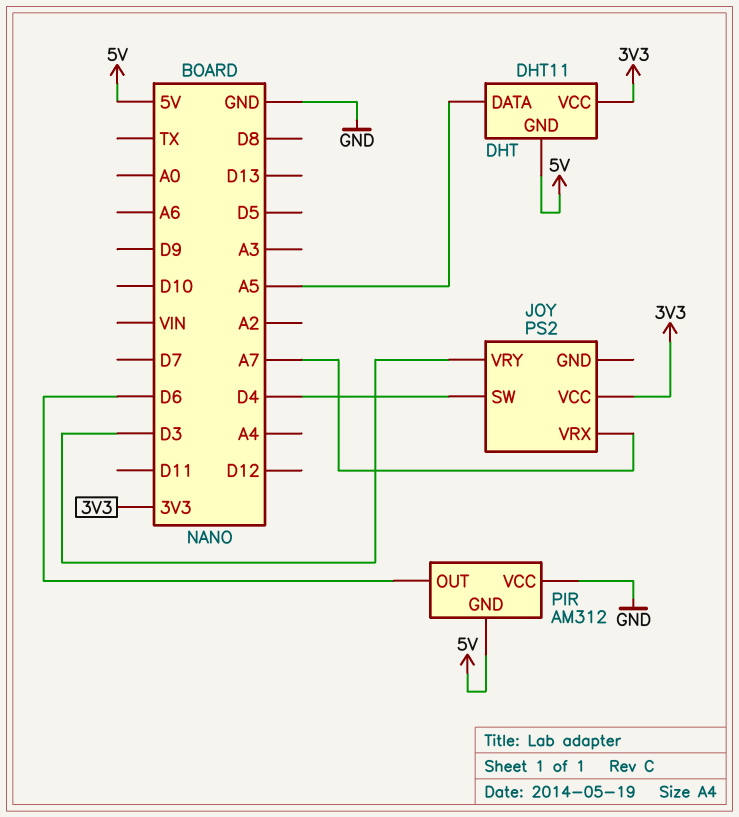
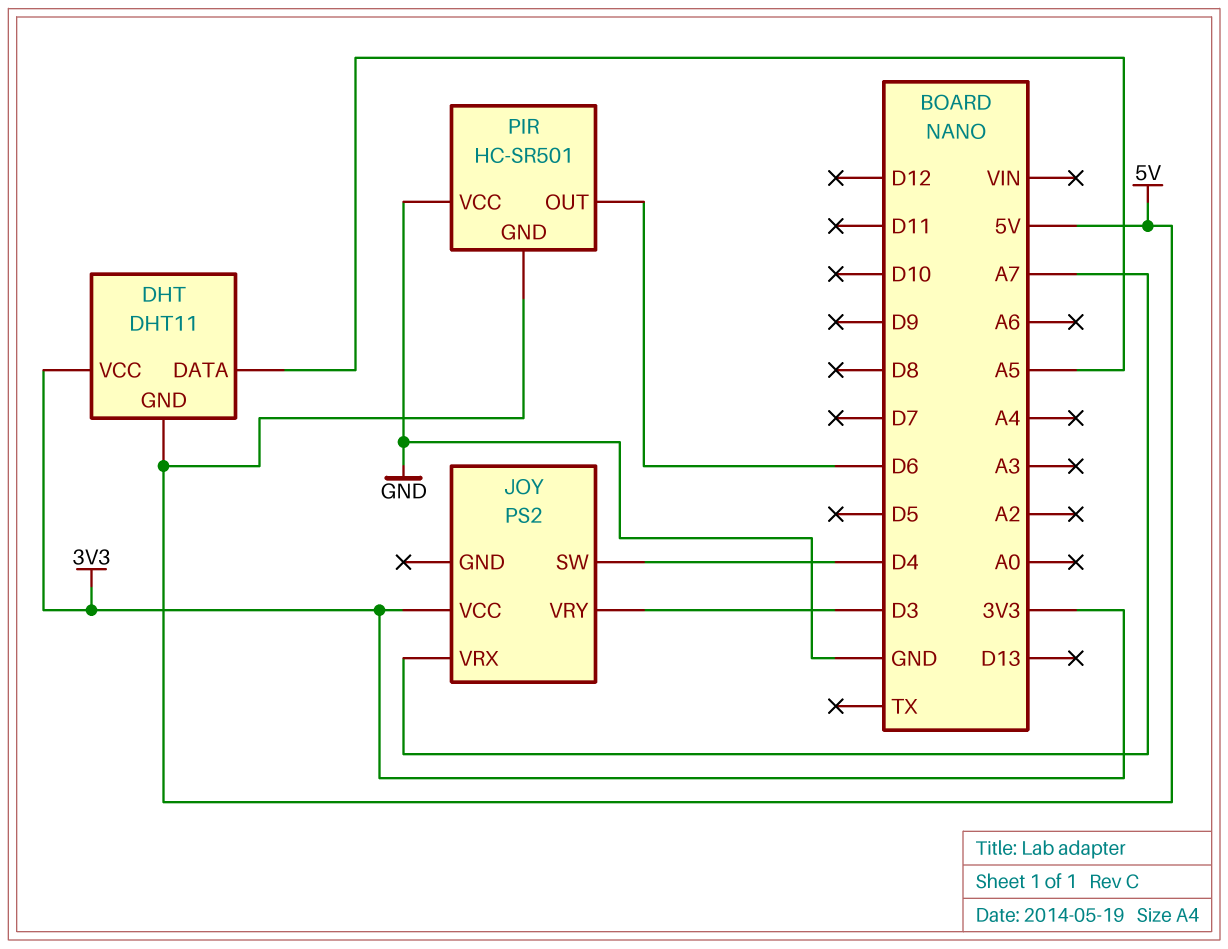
PIR: AM312 -> HC-SR501

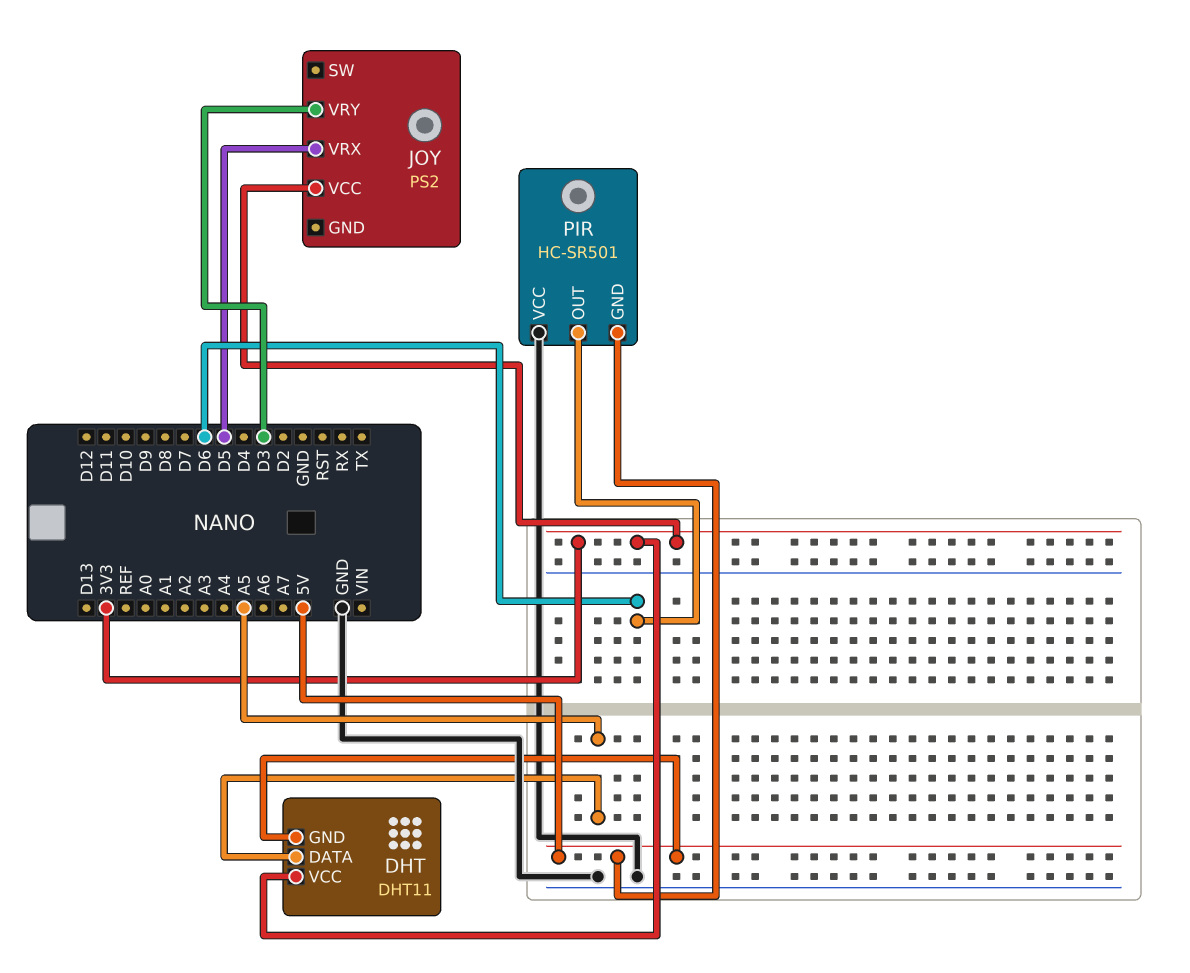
JOY pin SW: D4 -> none
JOY pin VRX: A7 -> D5

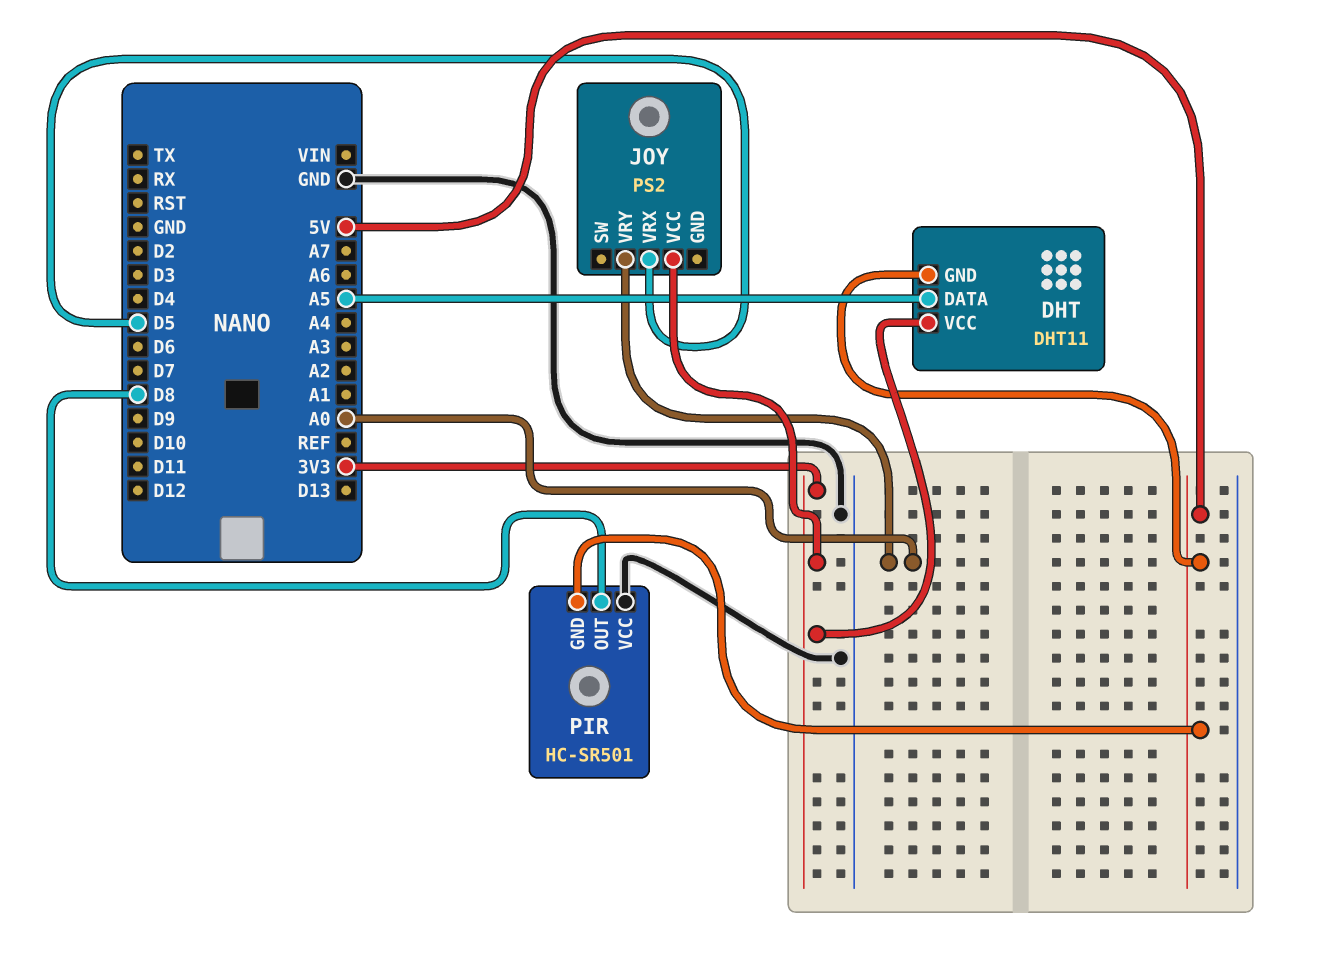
JOY pin VRY: D3 -> A0
PIR pin OUT: D6 -> D8

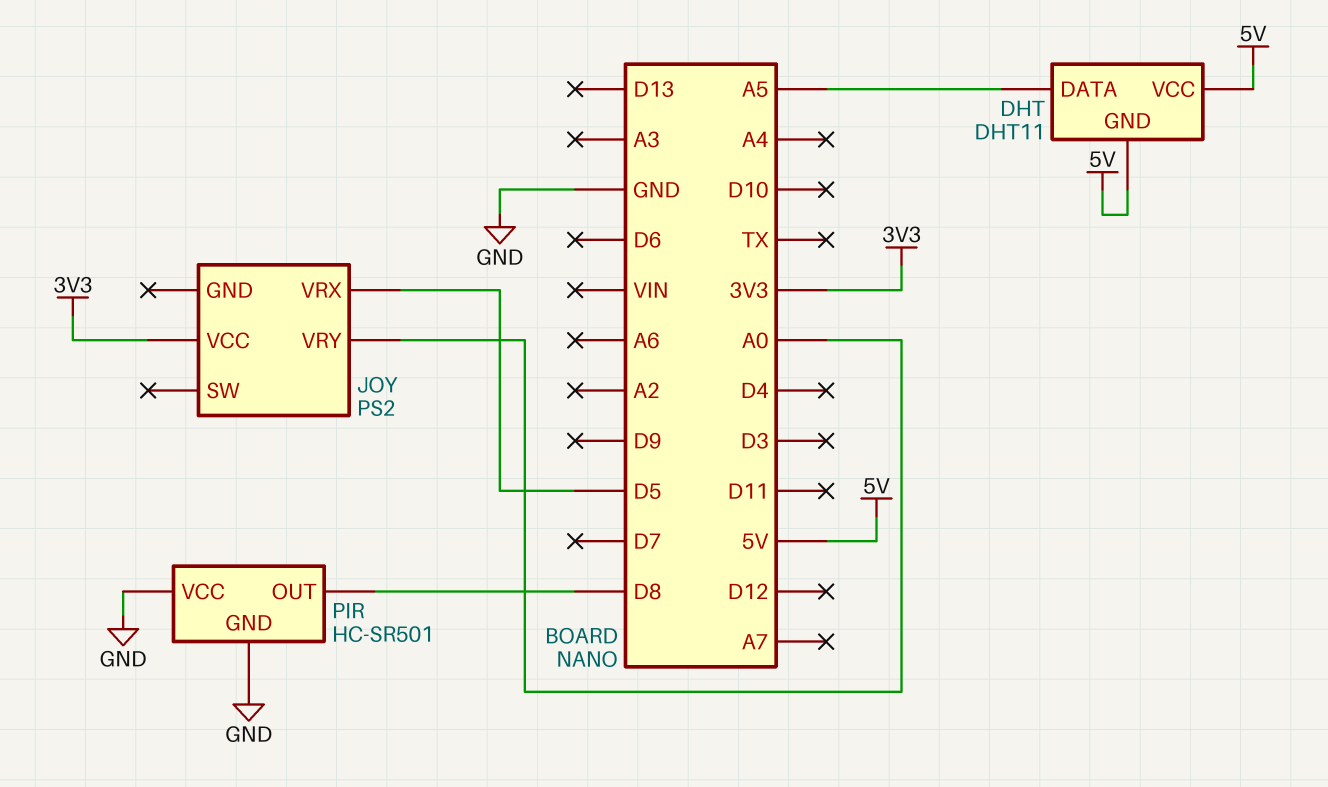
DHT pin VCC: 3V3 -> 5V
PIR pin GND: 5V -> GND

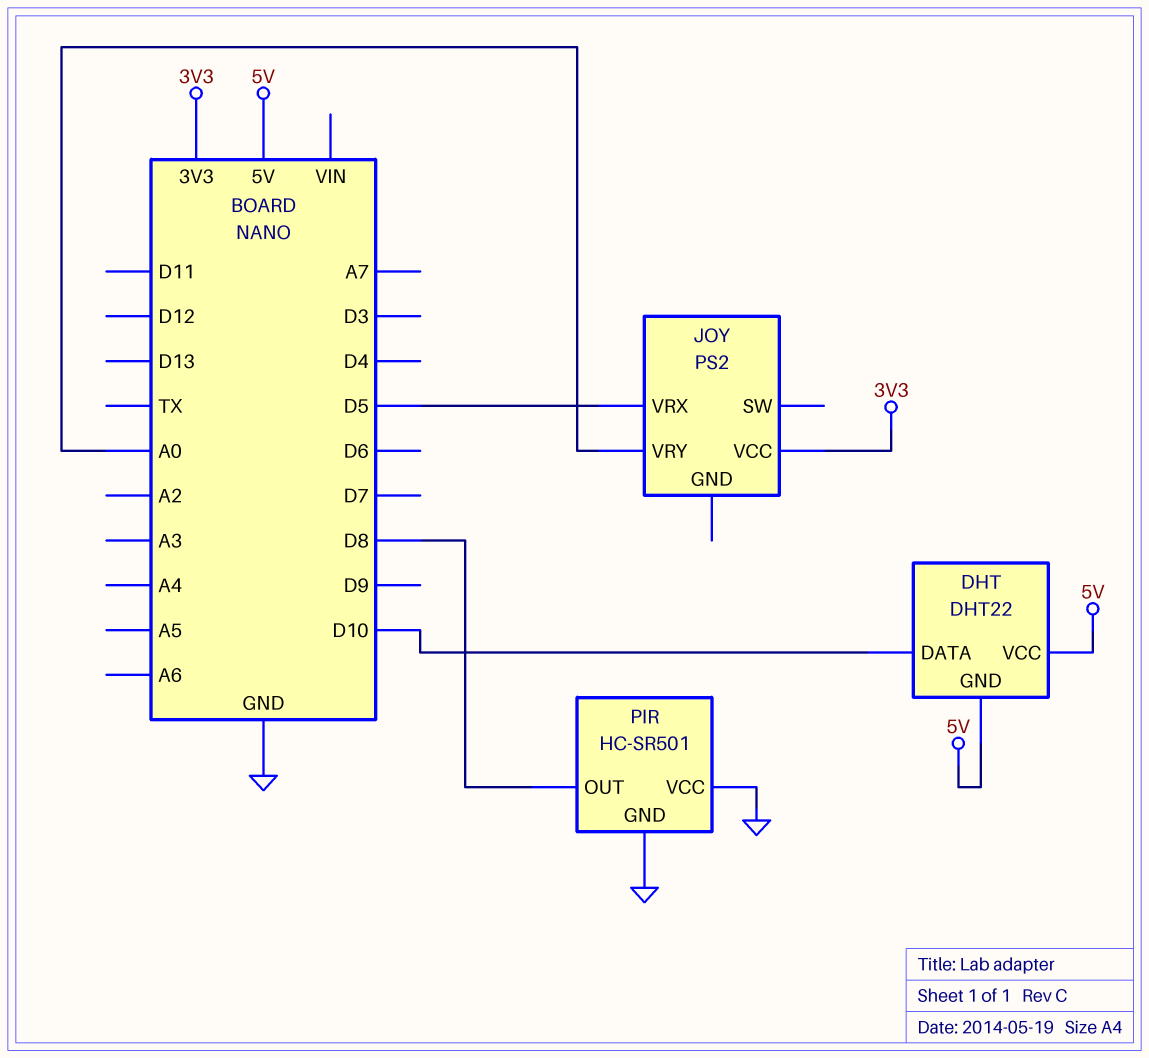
DHT: DHT11 -> DHT22
DHT pin DATA: A5 -> D10

